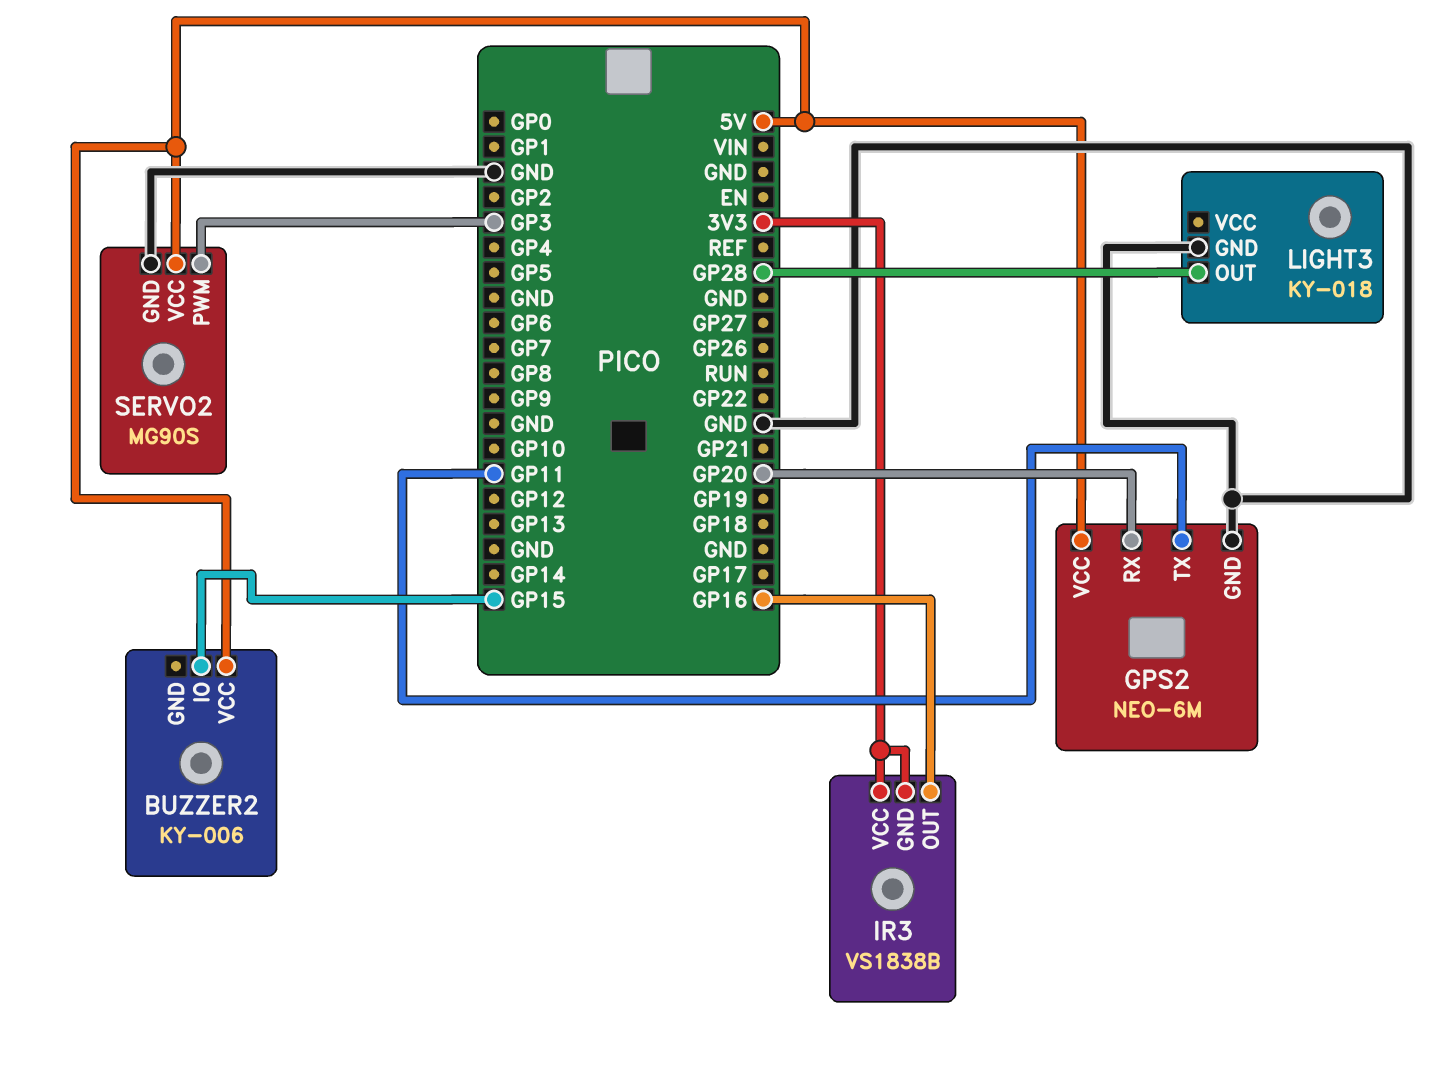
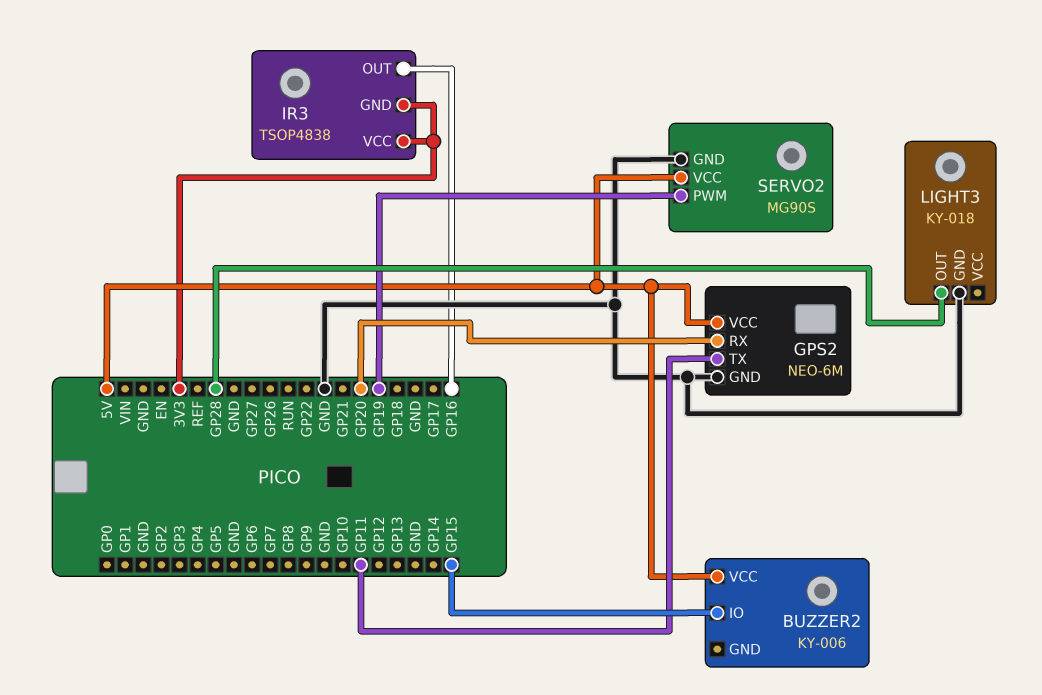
IR3: VS1838B -> TSOP4838
SERVO2 pin PWM: GP3 -> GP19

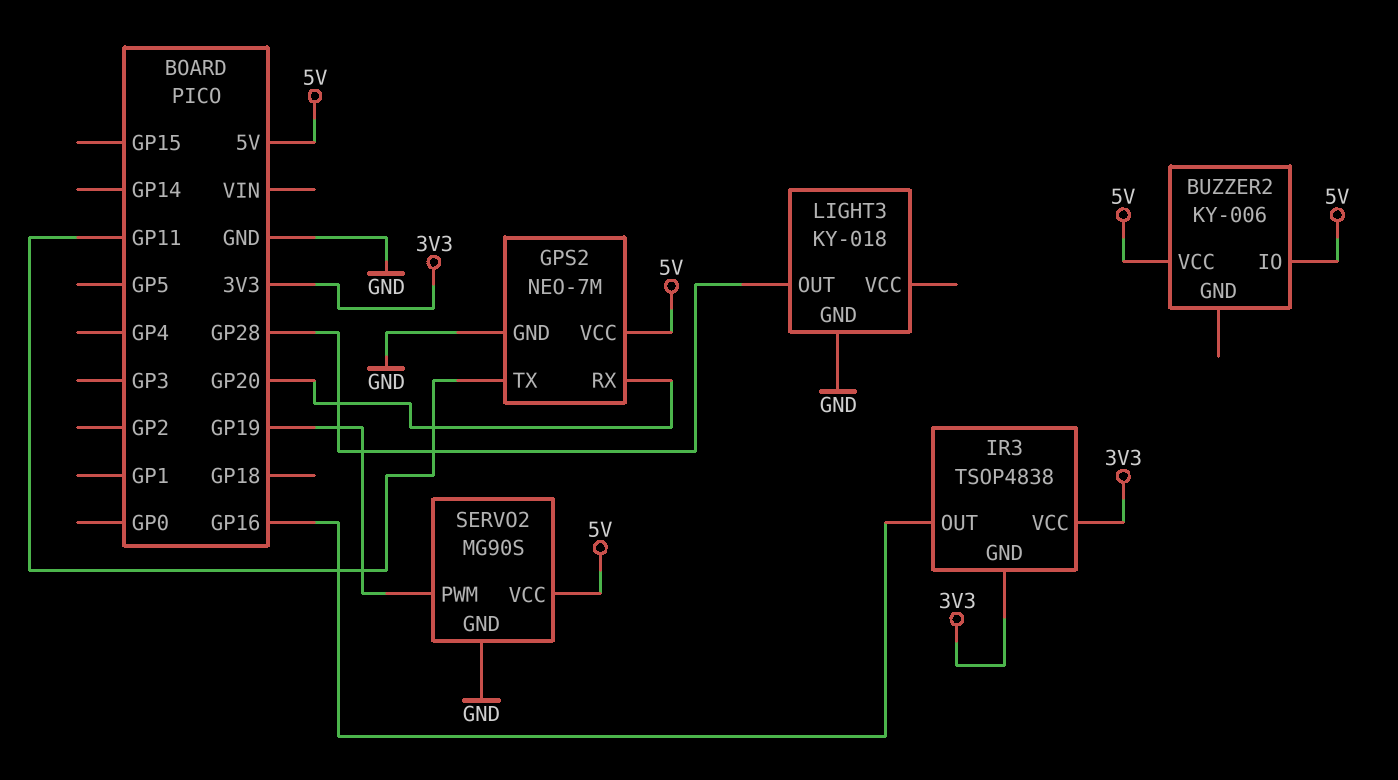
BUZZER2 pin IO: GP15 -> 5V
GPS2: NEO-6M -> NEO-7M

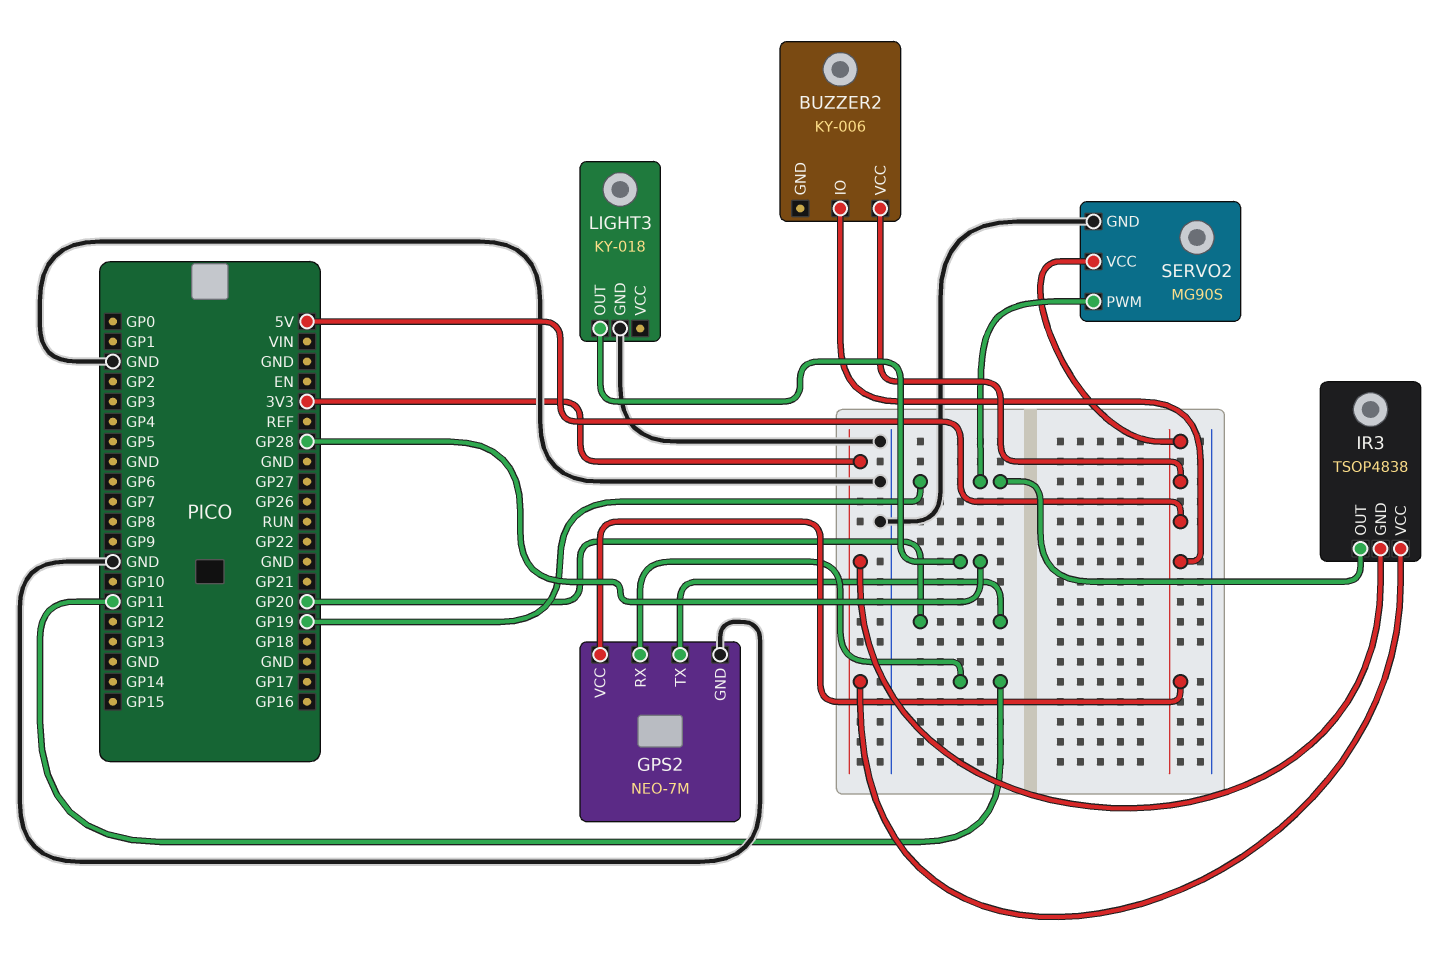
GPS2 pin RX: GP20 -> GP11
GPS2 pin TX: GP11 -> GP20
IR3 pin OUT: GP16 -> GP19

